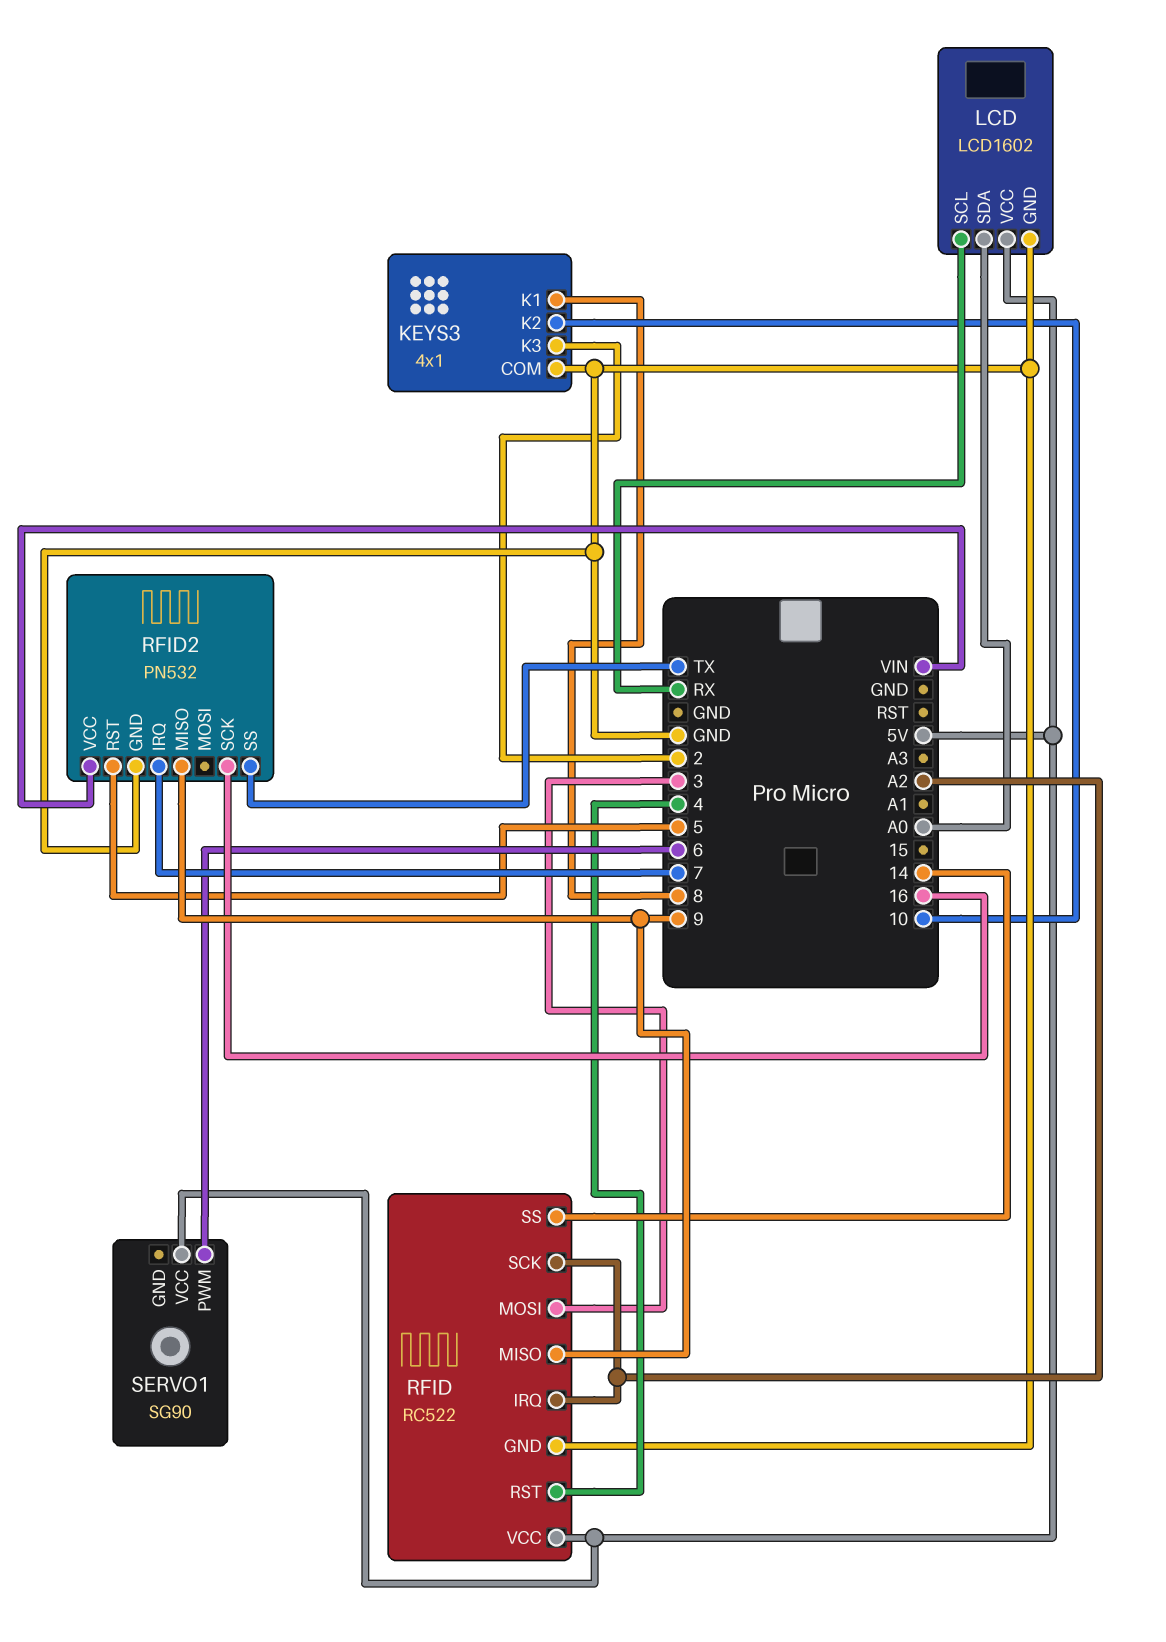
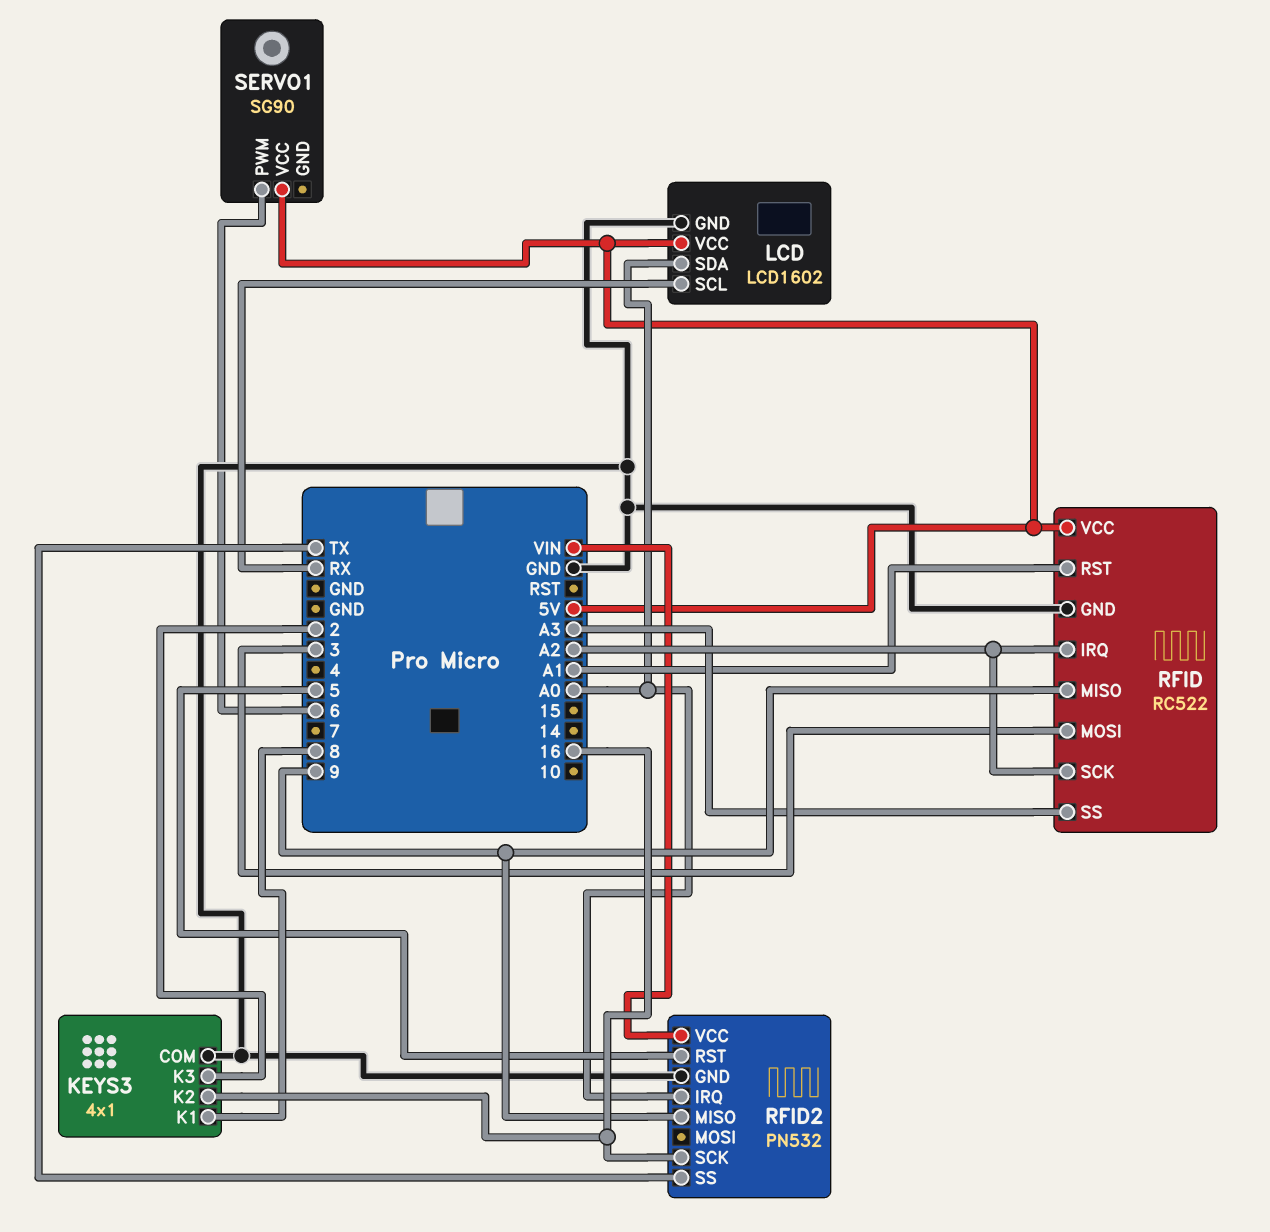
KEYS3 pin K2: 10 -> 16
RFID pin RST: 4 -> A1
RFID pin SS: 14 -> A3
RFID2 pin IRQ: 7 -> A0

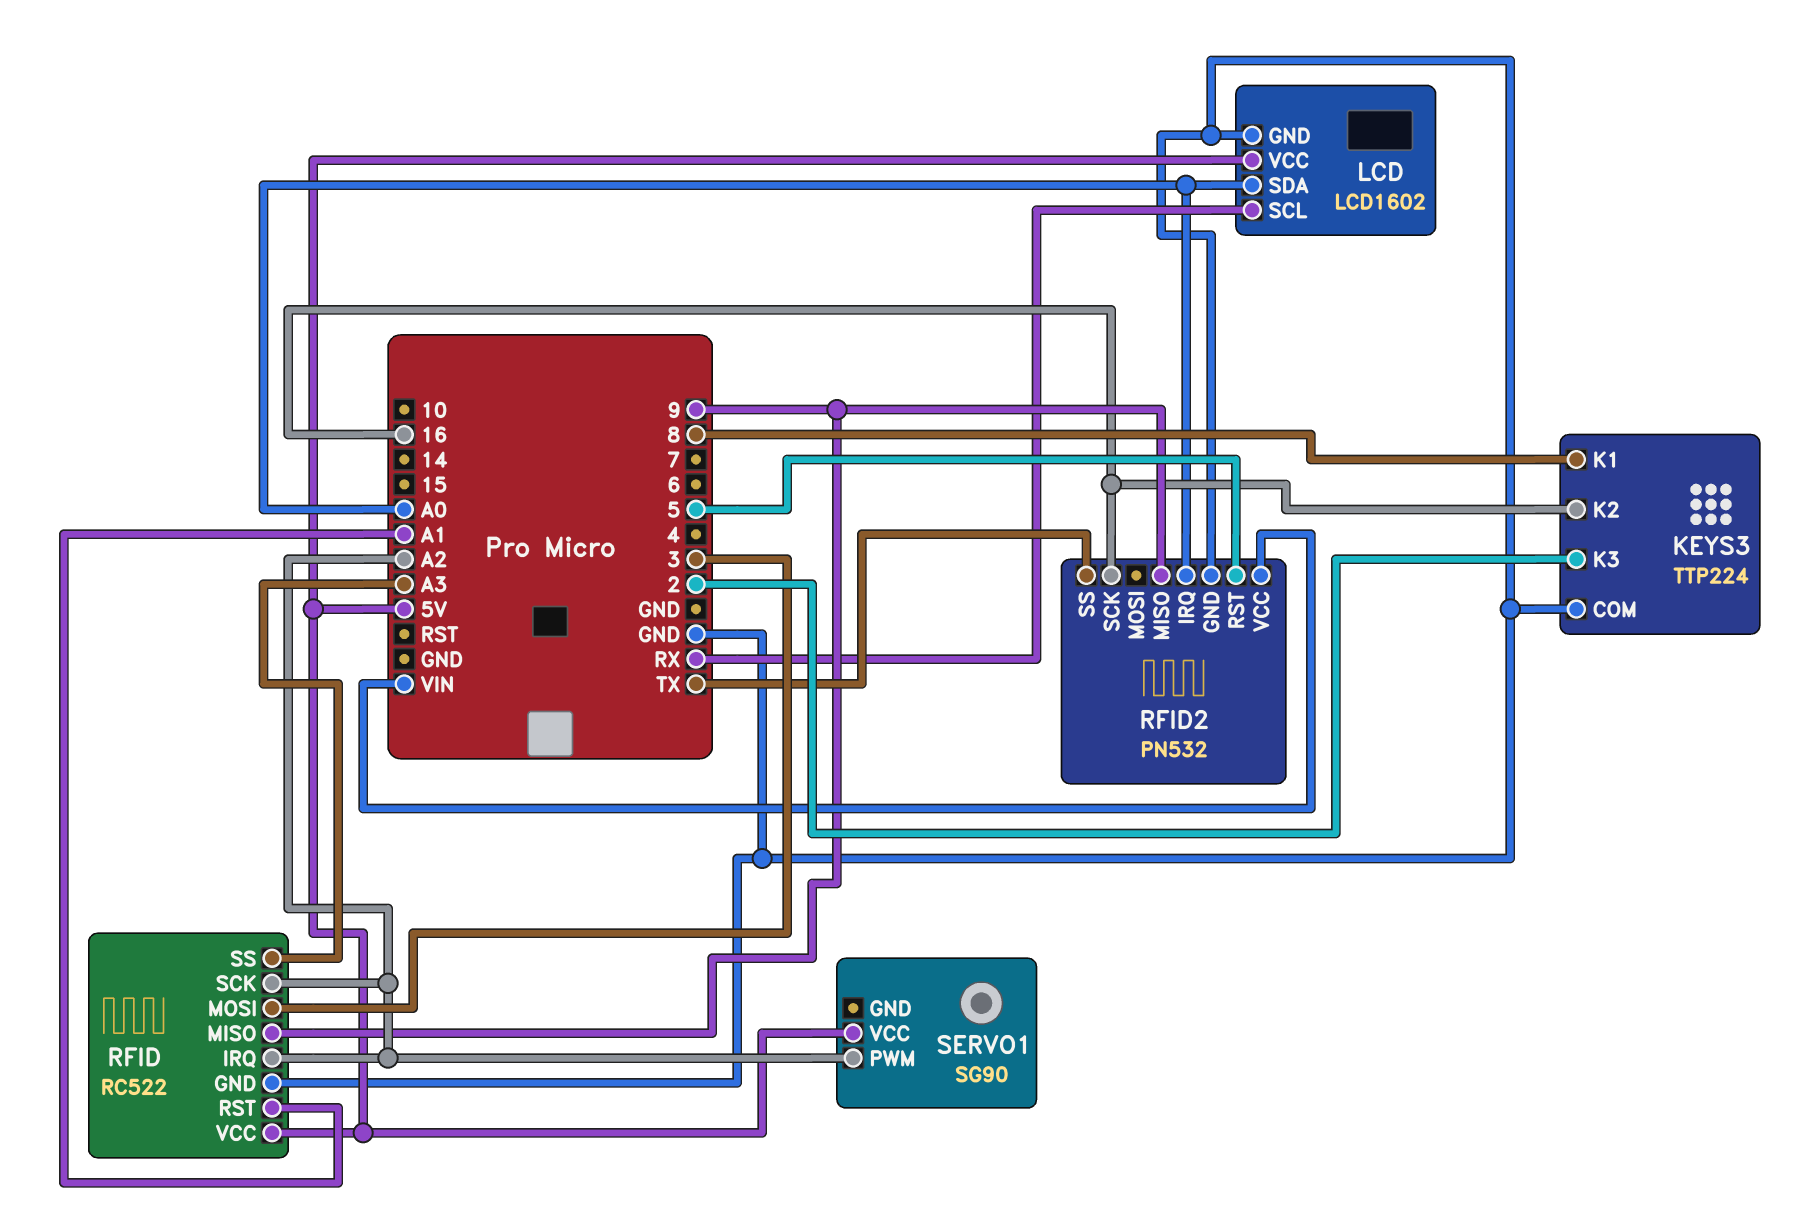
KEYS3: 4x1 -> TTP224
SERVO1 pin PWM: 6 -> A2

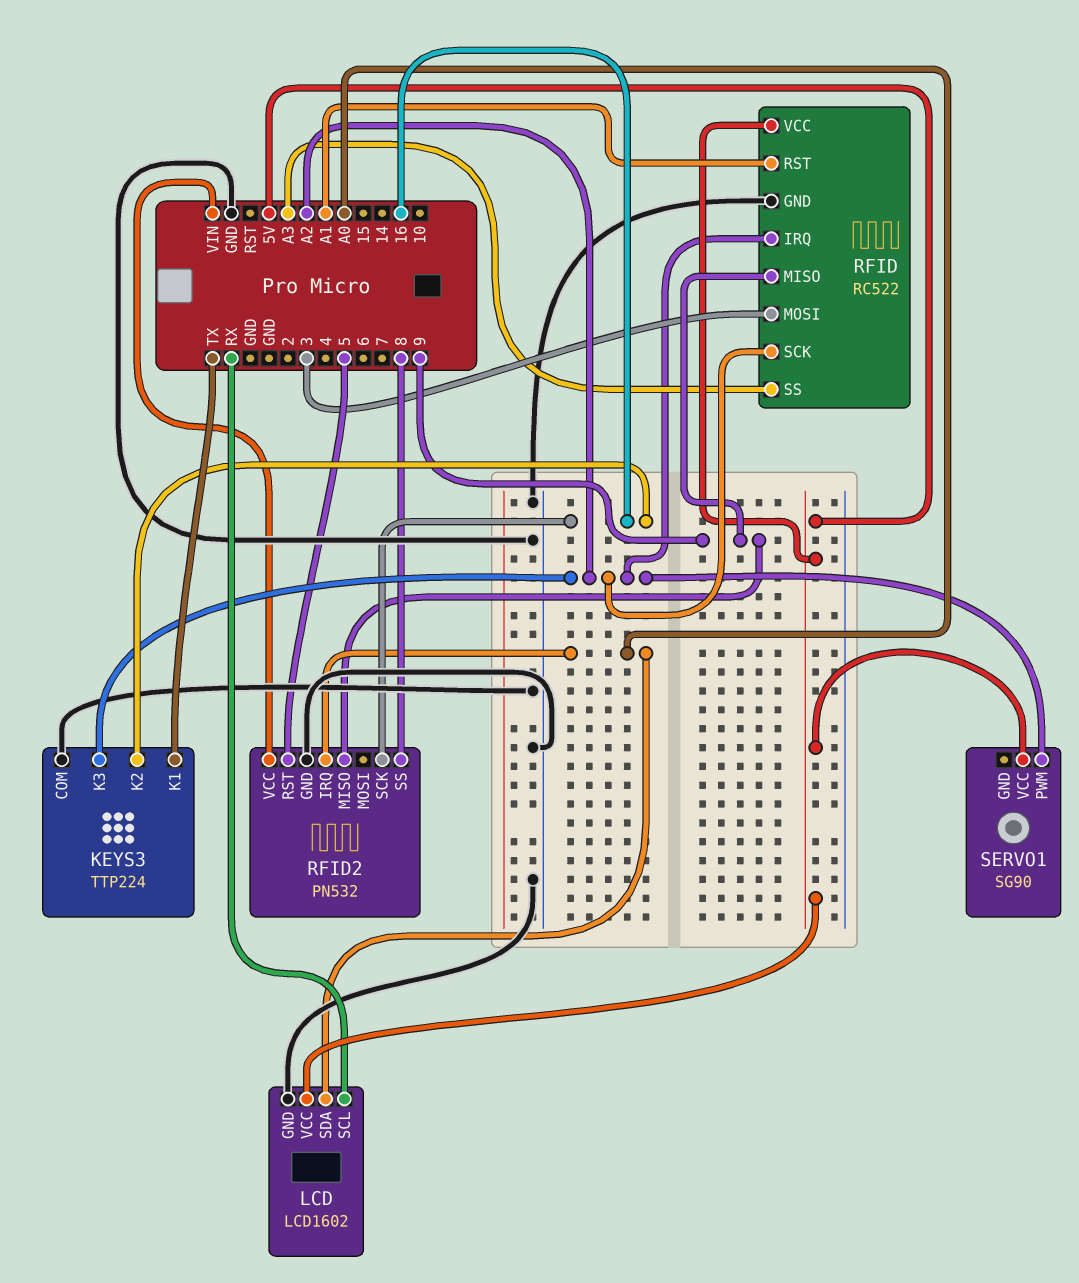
KEYS3 pin K1: 8 -> TX
KEYS3 pin K3: 2 -> A2
RFID2 pin SS: TX -> 8

